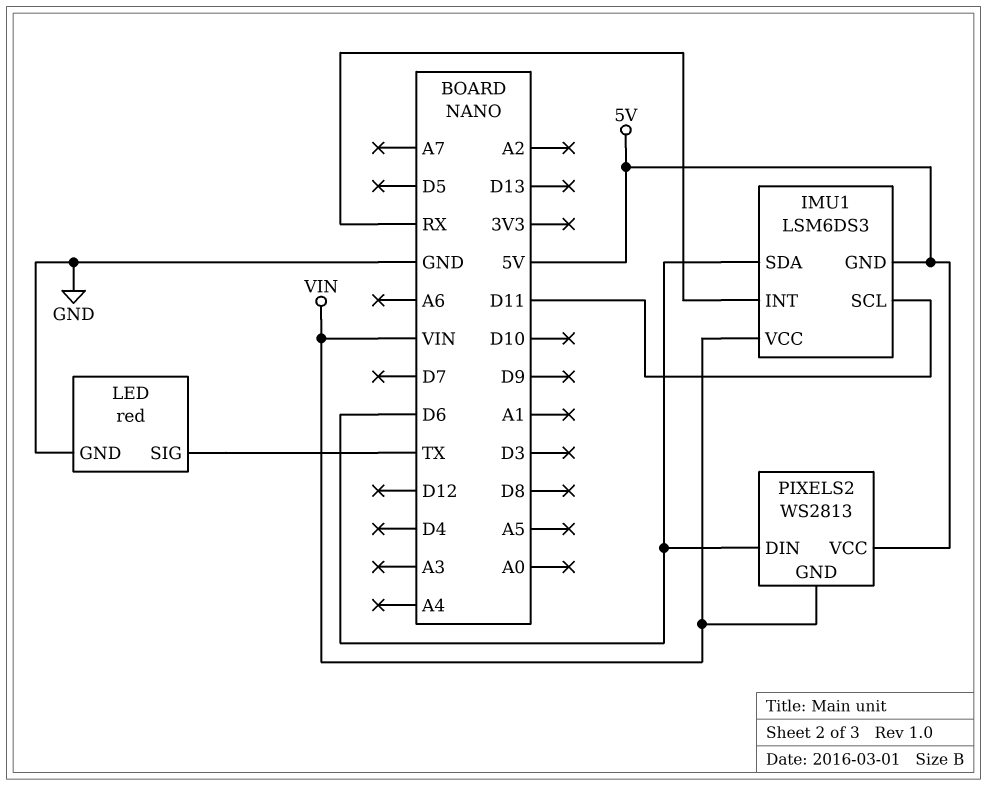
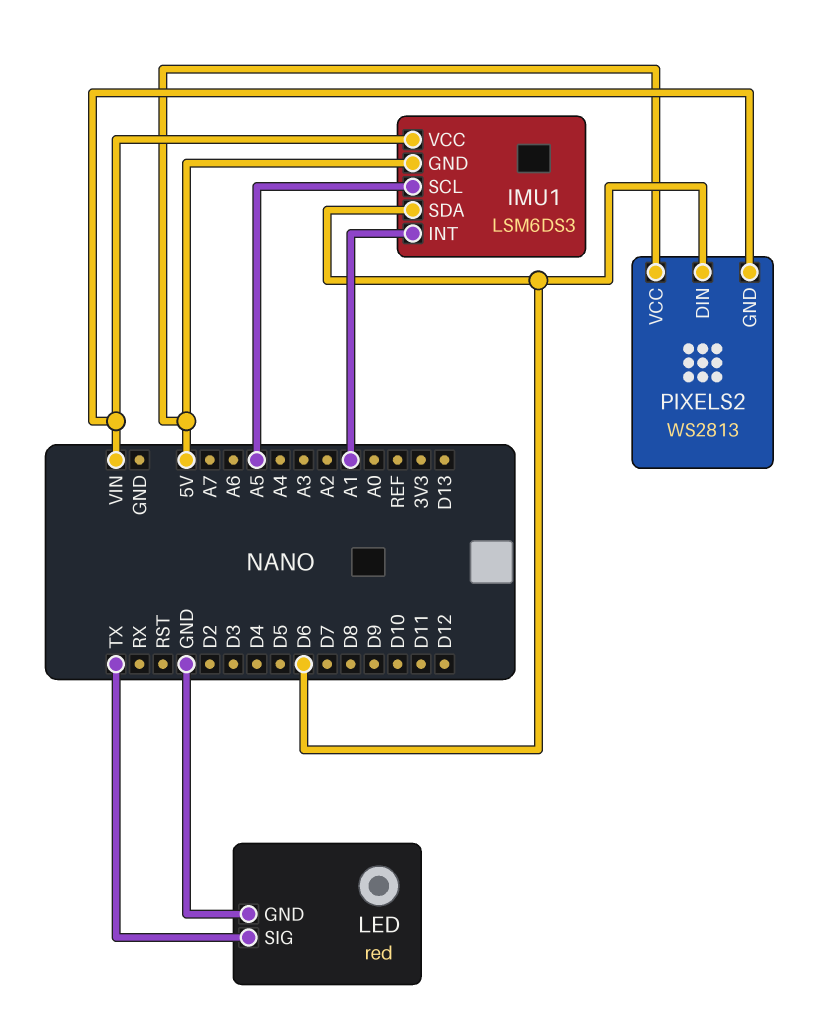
IMU1 pin INT: RX -> A1
IMU1 pin SCL: D11 -> A5

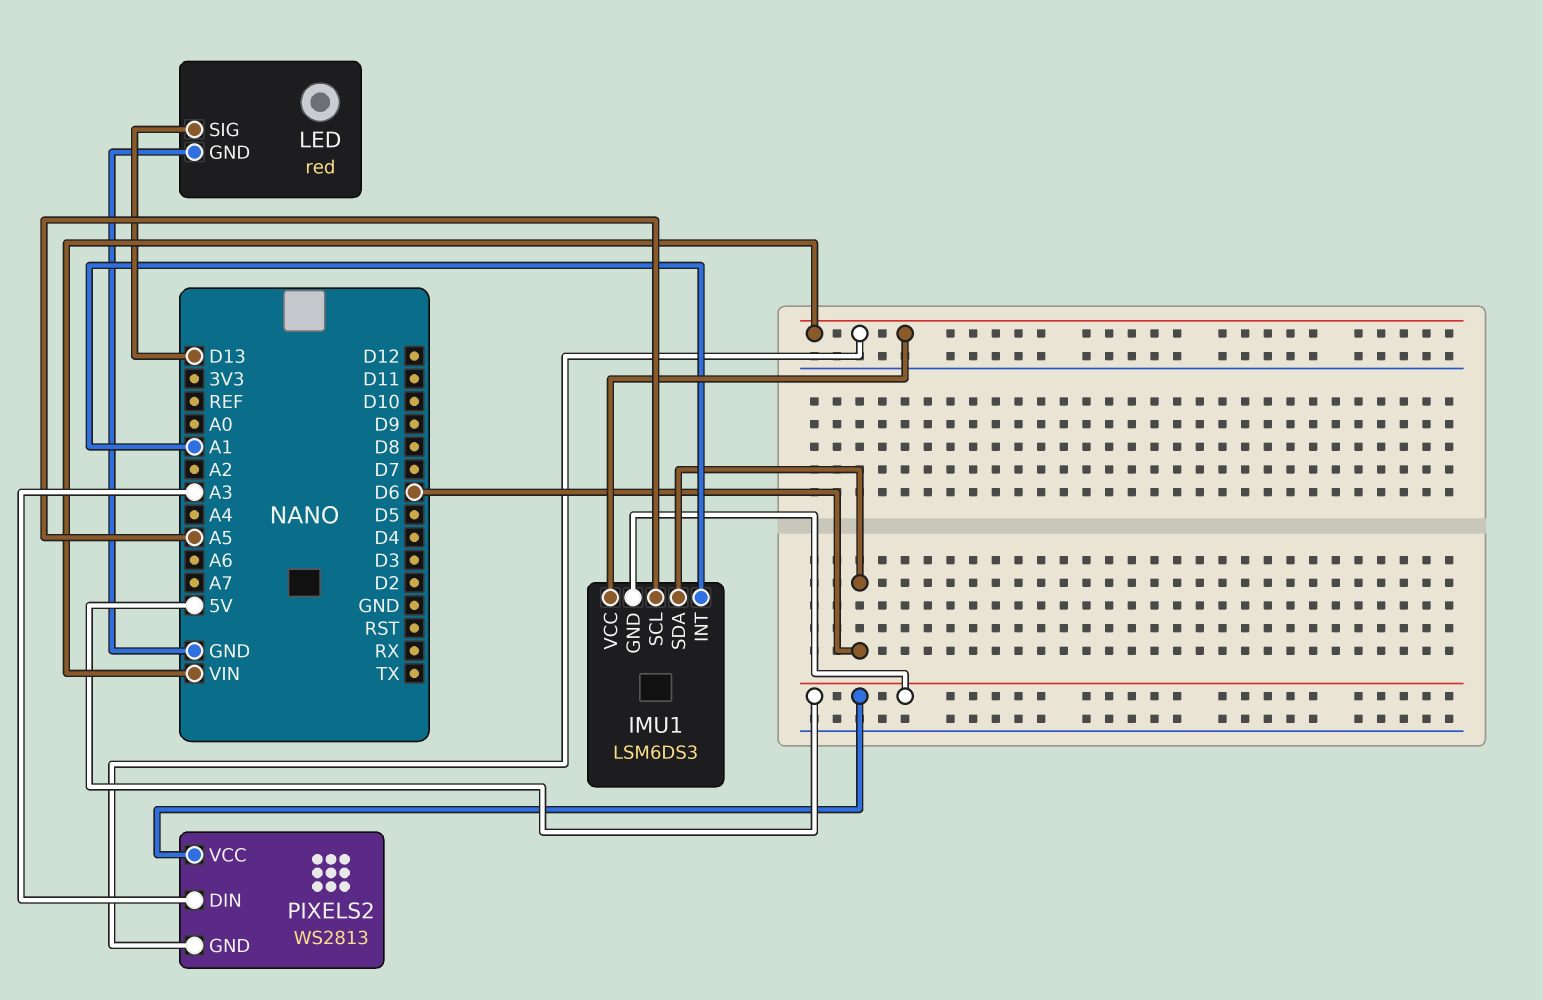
LED pin SIG: TX -> D13
PIXELS2 pin DIN: D6 -> A3

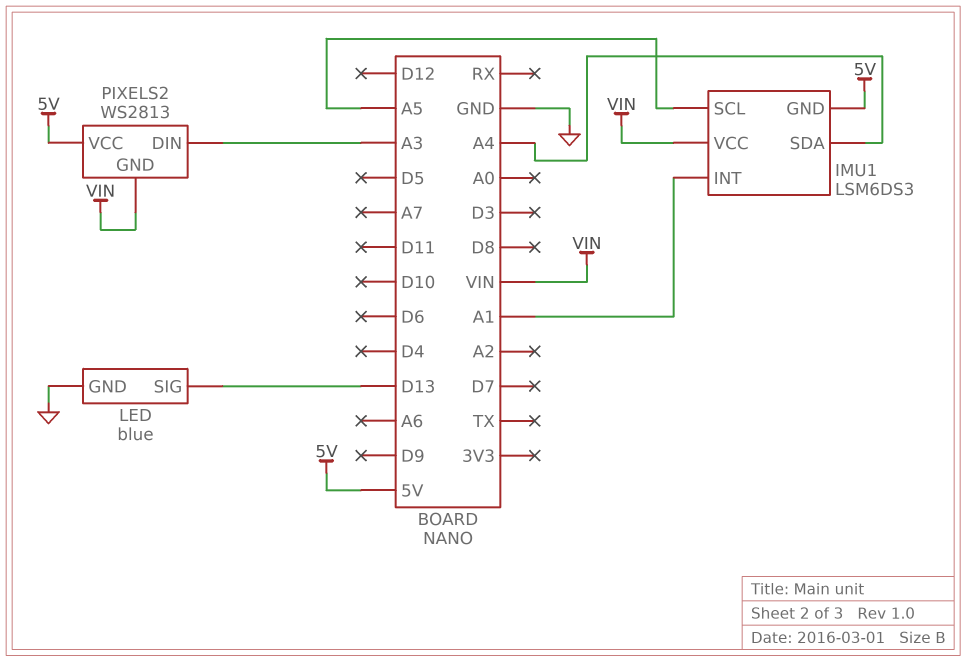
IMU1 pin SDA: D6 -> A4
LED: red -> blue

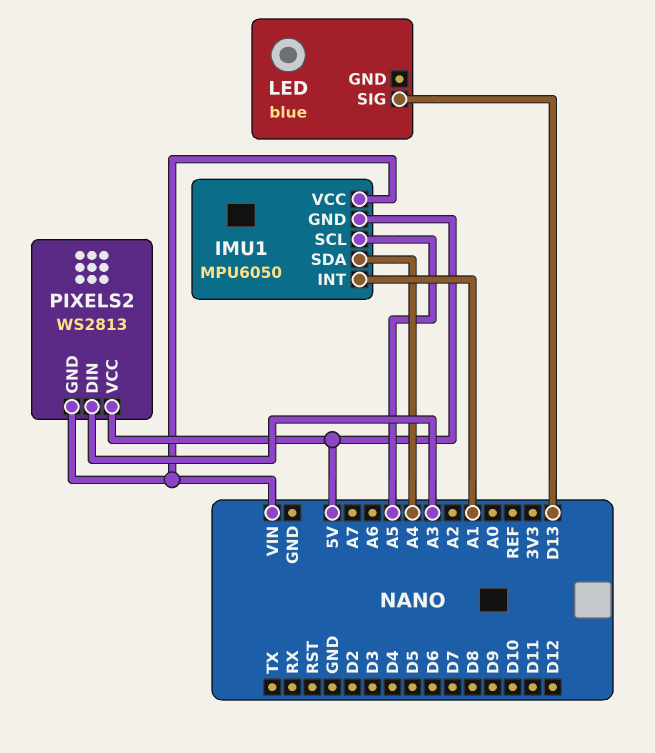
IMU1: LSM6DS3 -> MPU6050
LED pin GND: GND -> none

